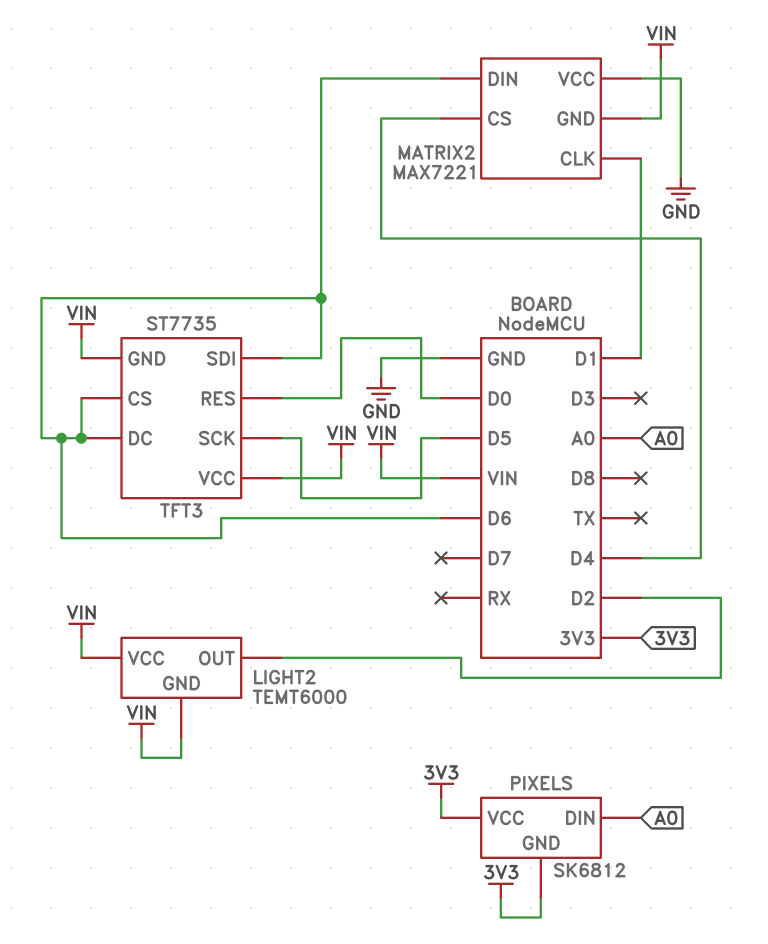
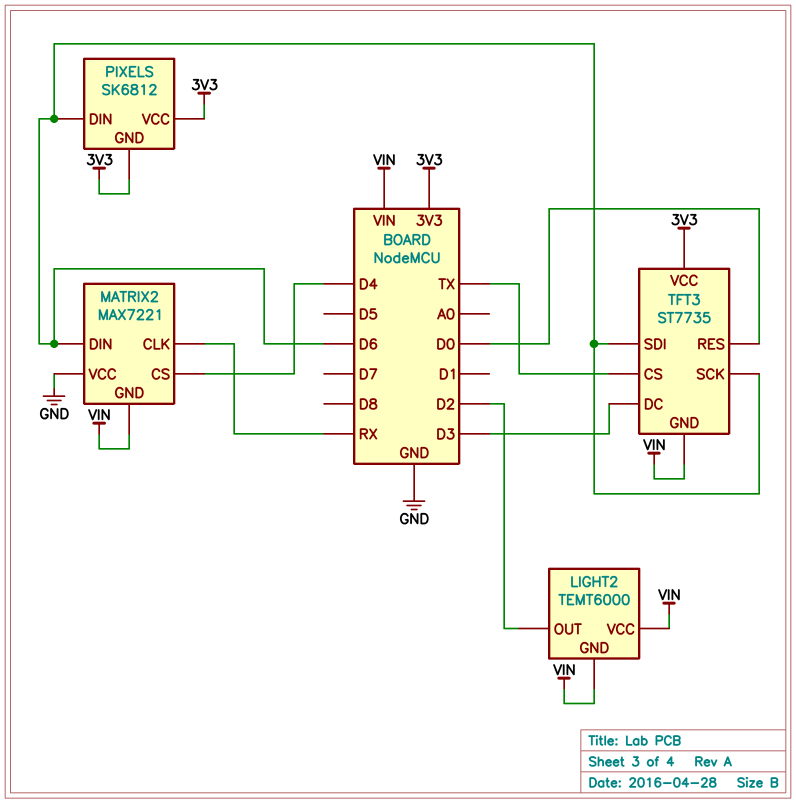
MATRIX2 pin CLK: D1 -> RX
PIXELS pin DIN: A0 -> D6
TFT3 pin CS: D6 -> TX
TFT3 pin DC: D6 -> D3
TFT3 pin SCK: D5 -> D6
TFT3 pin VCC: VIN -> 3V3

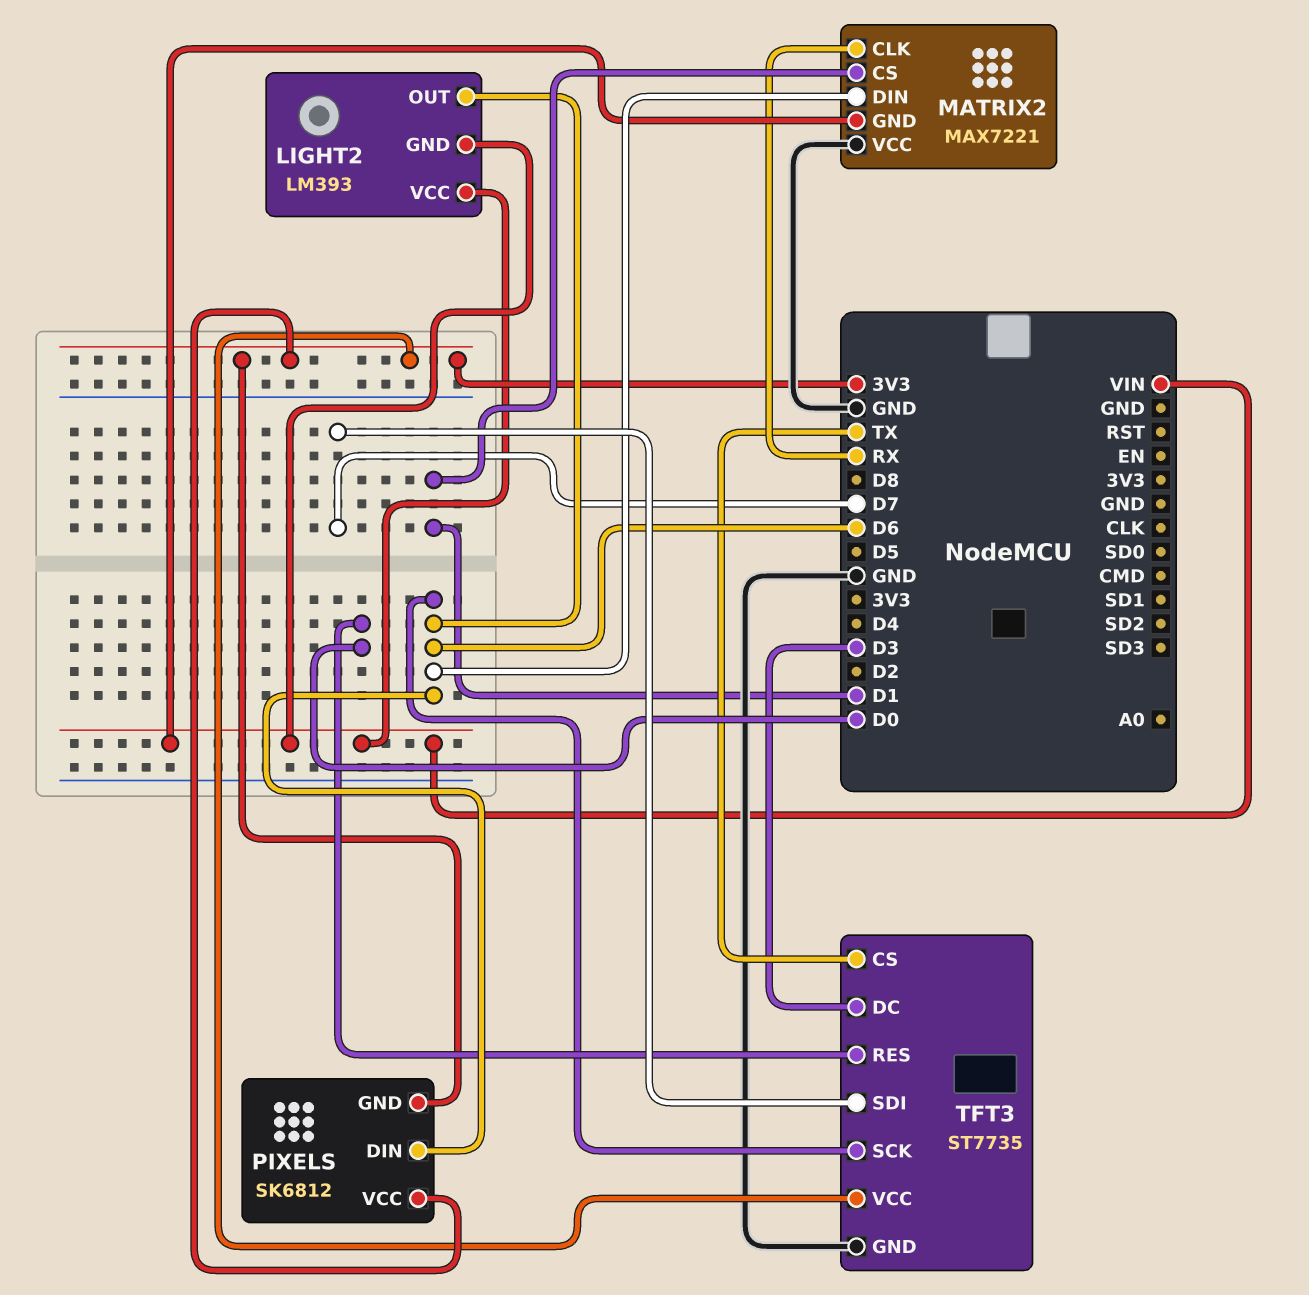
LIGHT2: TEMT6000 -> LM393
LIGHT2 pin OUT: D2 -> D6
MATRIX2 pin CS: D4 -> D1
TFT3 pin GND: VIN -> GND
TFT3 pin SDI: D6 -> D7

